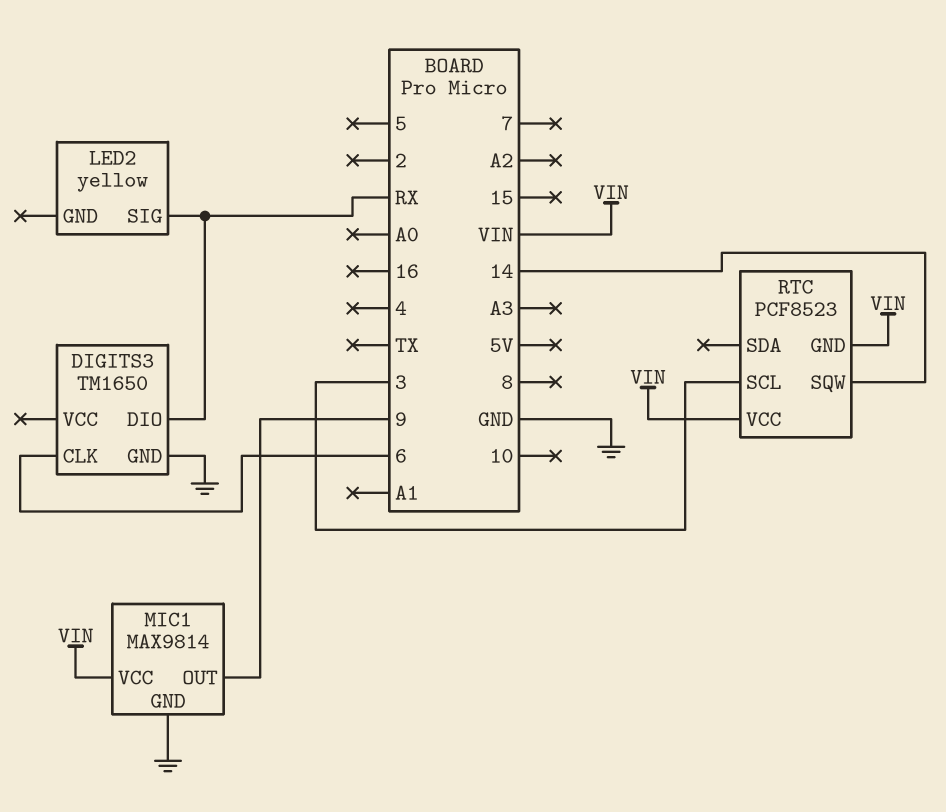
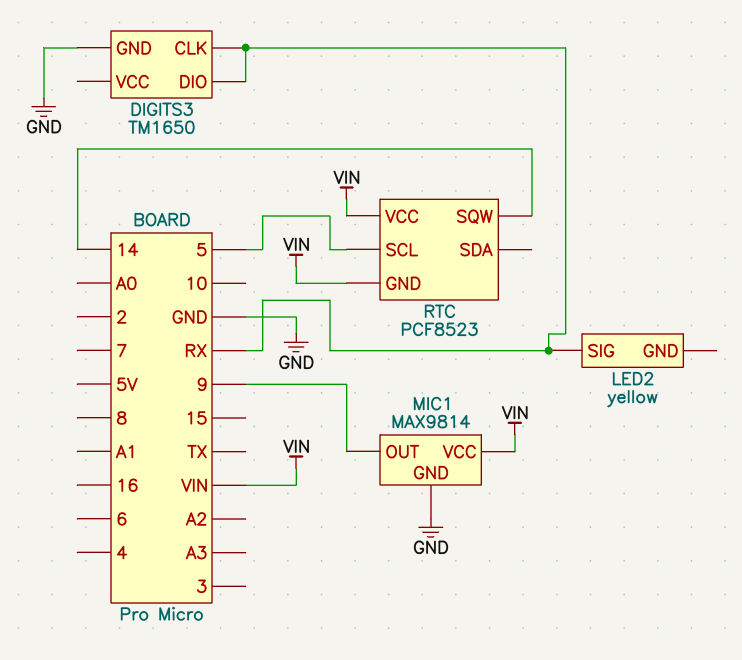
DIGITS3 pin CLK: 6 -> RX
RTC pin SCL: 3 -> 5

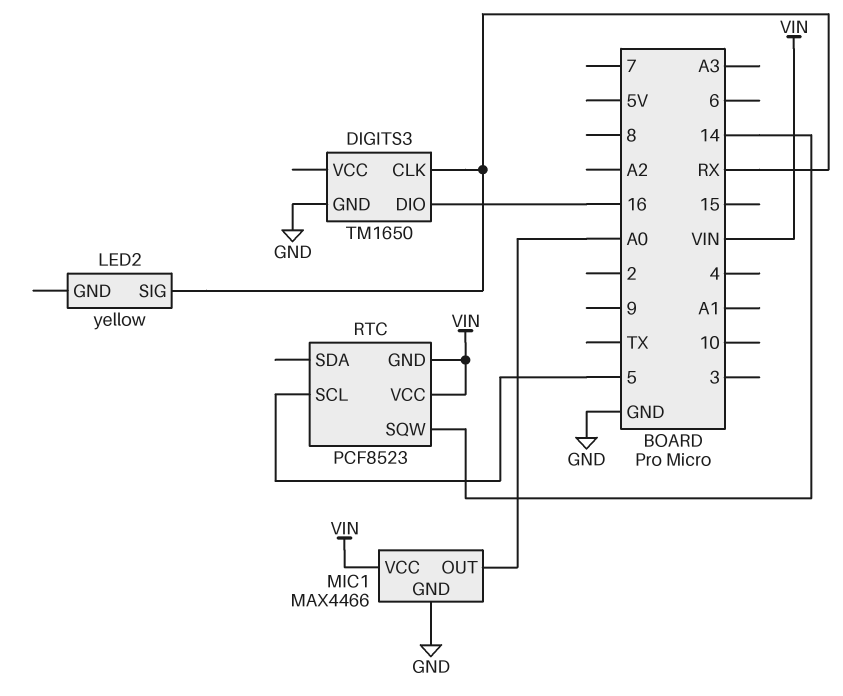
DIGITS3 pin DIO: RX -> 16
MIC1: MAX9814 -> MAX4466
MIC1 pin OUT: 9 -> A0

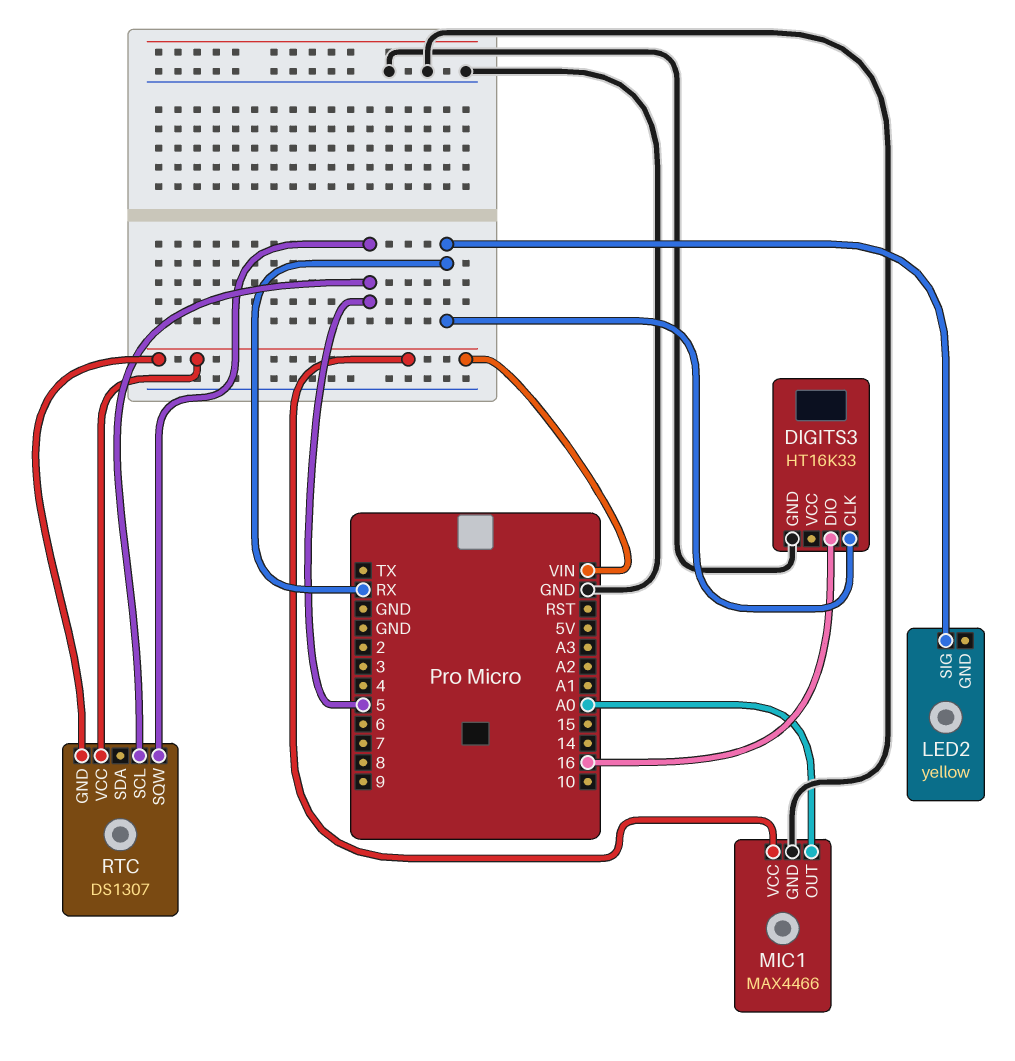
DIGITS3: TM1650 -> HT16K33
RTC: PCF8523 -> DS1307
RTC pin SQW: 14 -> 5

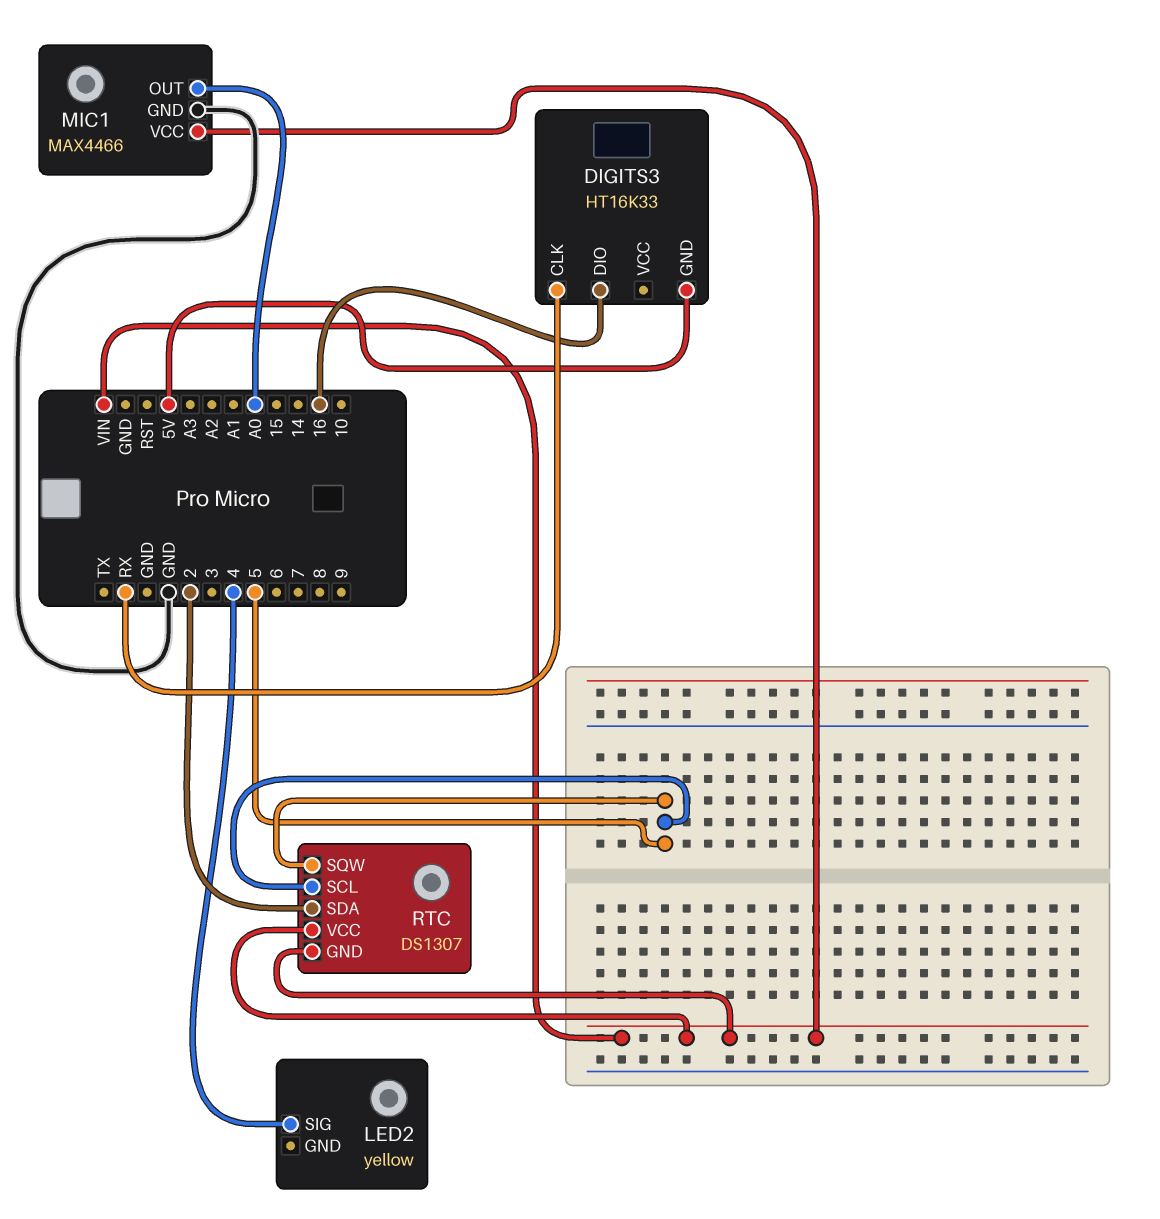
DIGITS3 pin GND: GND -> 5V
LED2 pin SIG: RX -> 4
RTC pin SDA: none -> 2

